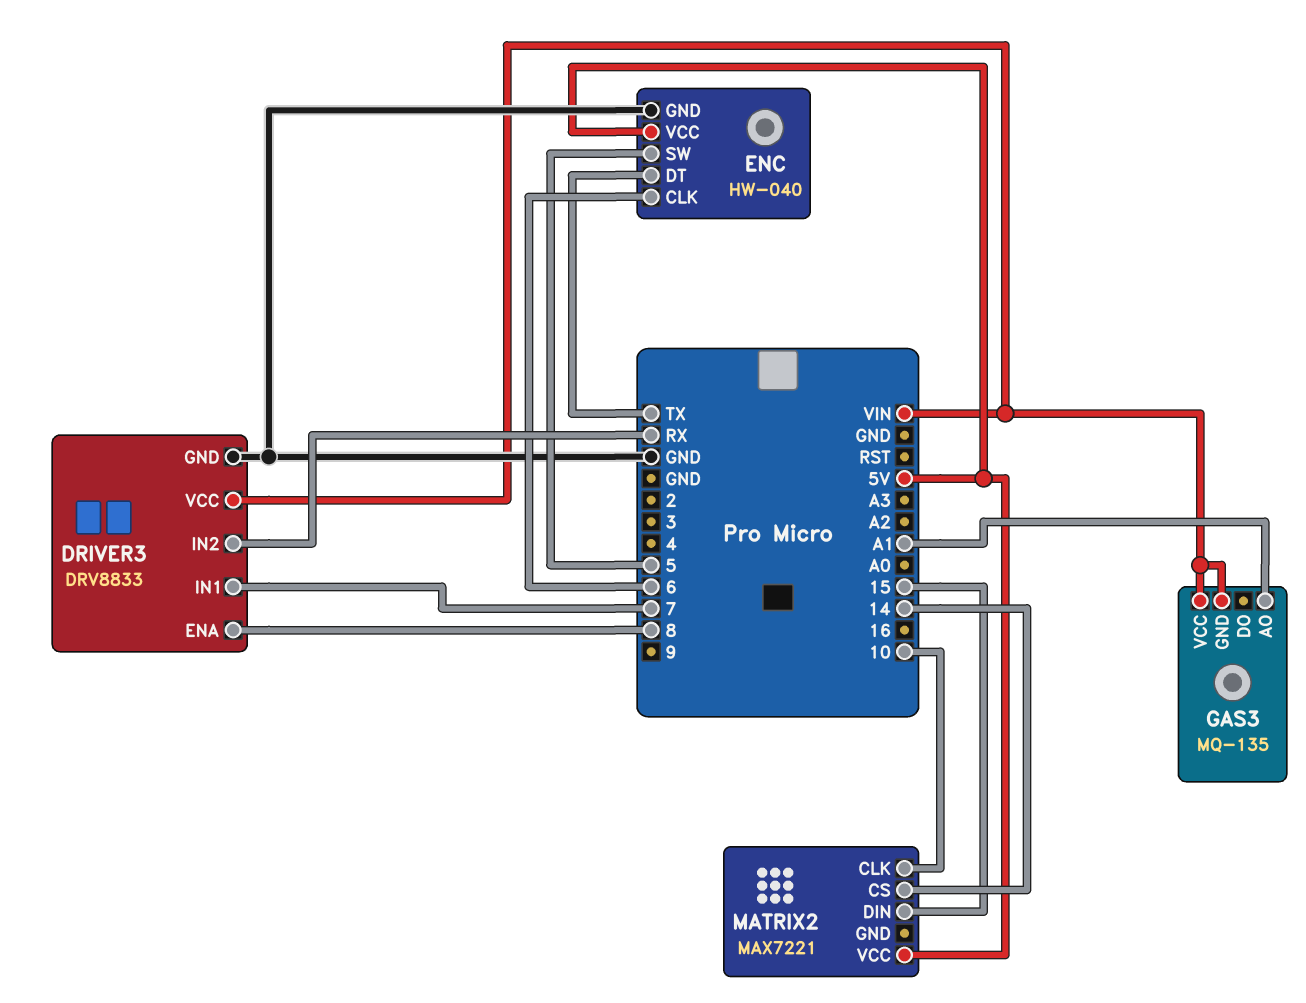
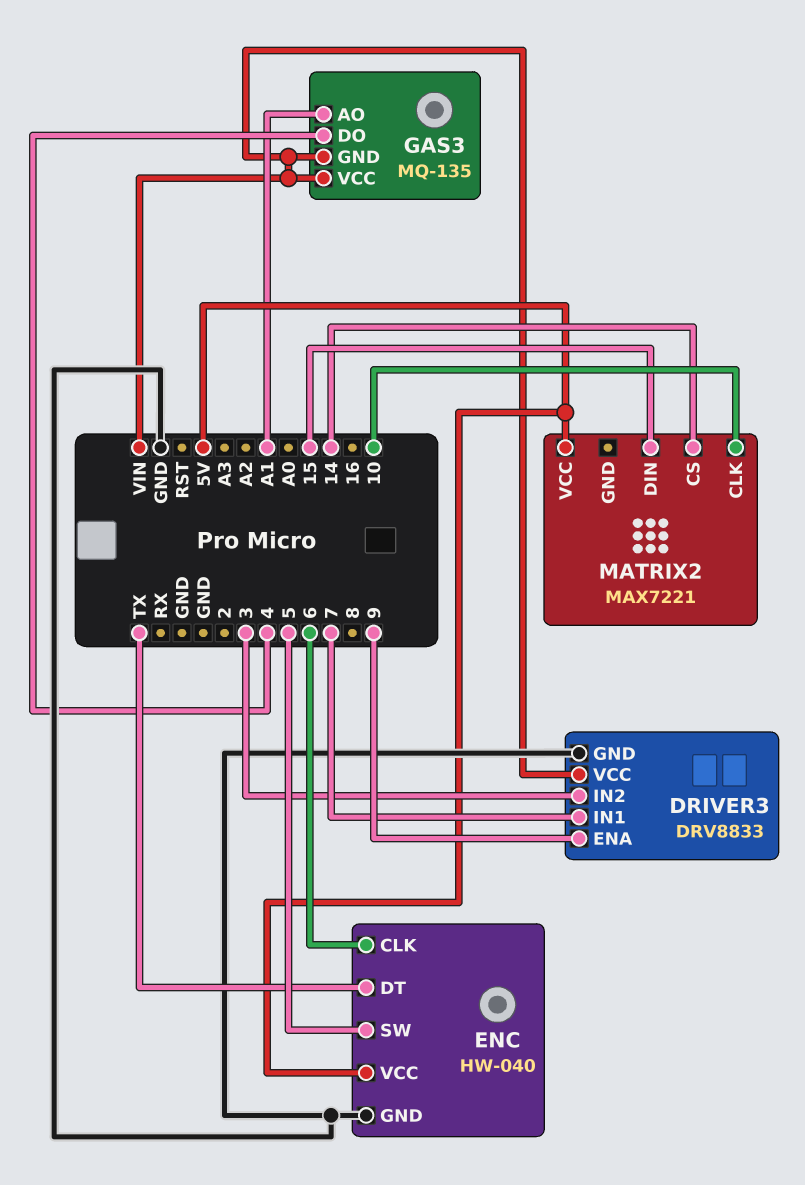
DRIVER3 pin ENA: 8 -> 9
DRIVER3 pin IN2: RX -> 3
GAS3 pin DO: none -> 4

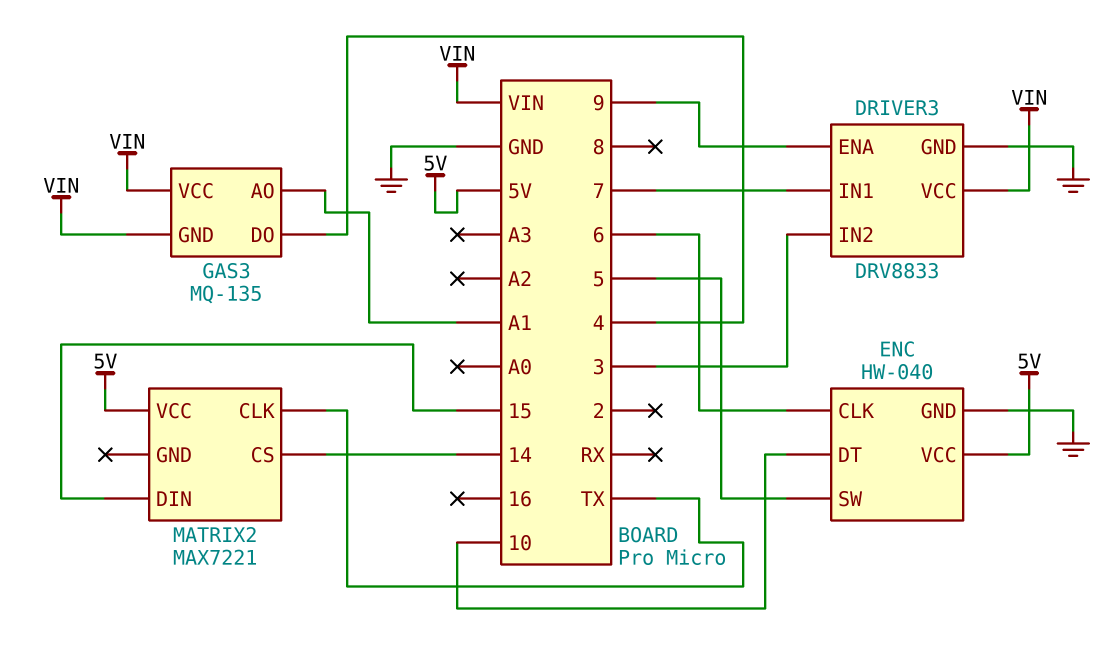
ENC pin DT: TX -> 10
MATRIX2 pin CLK: 10 -> TX

